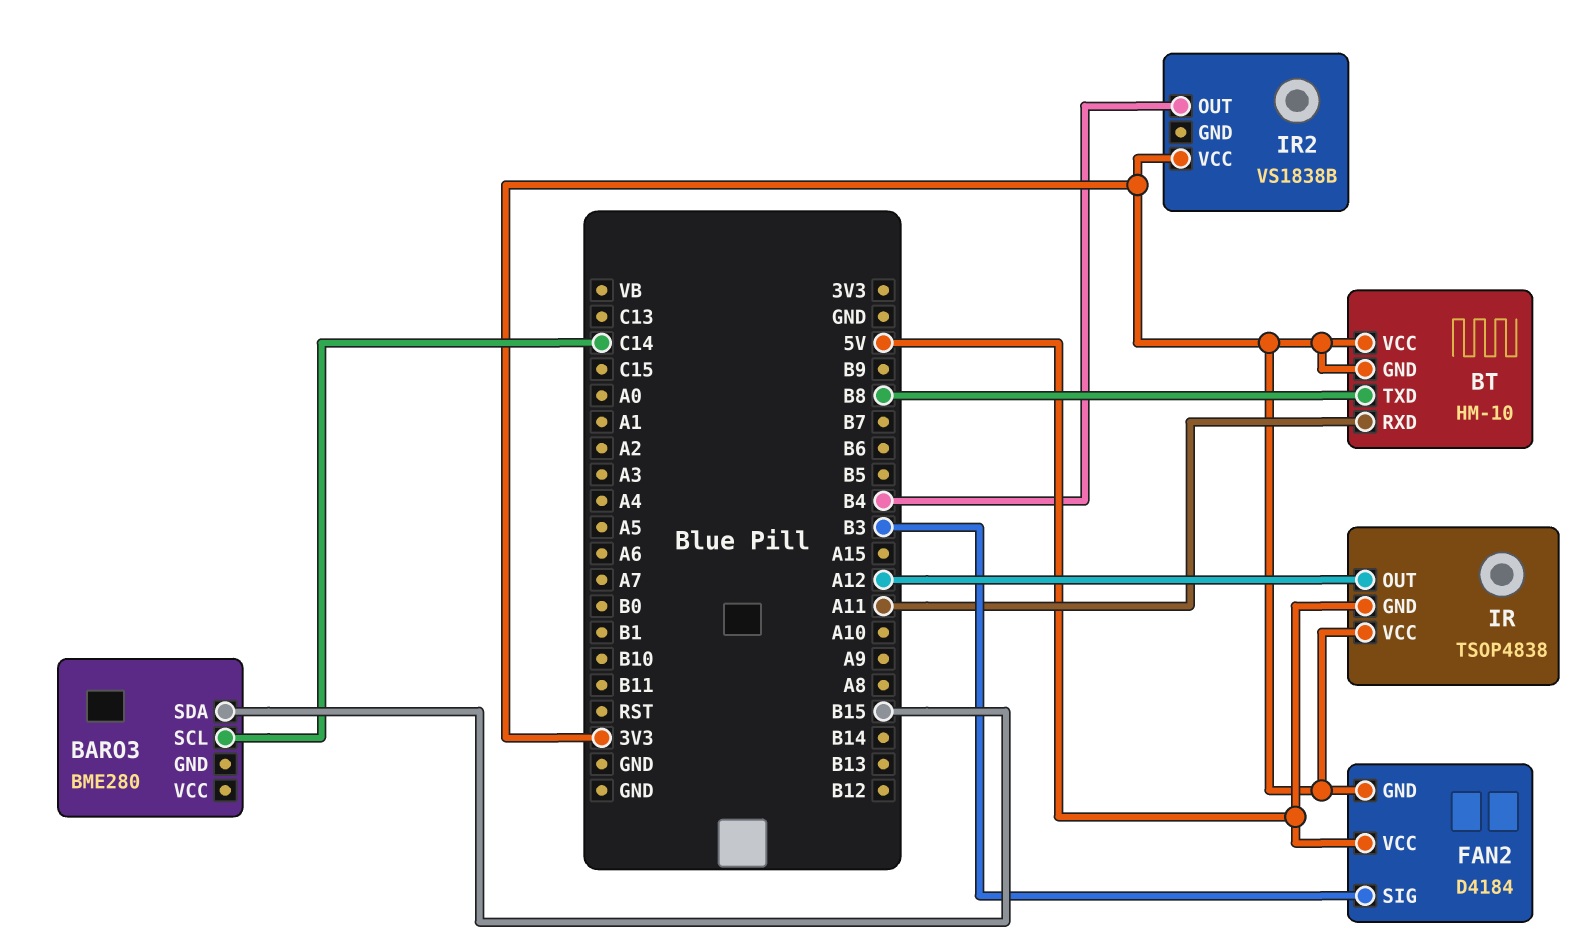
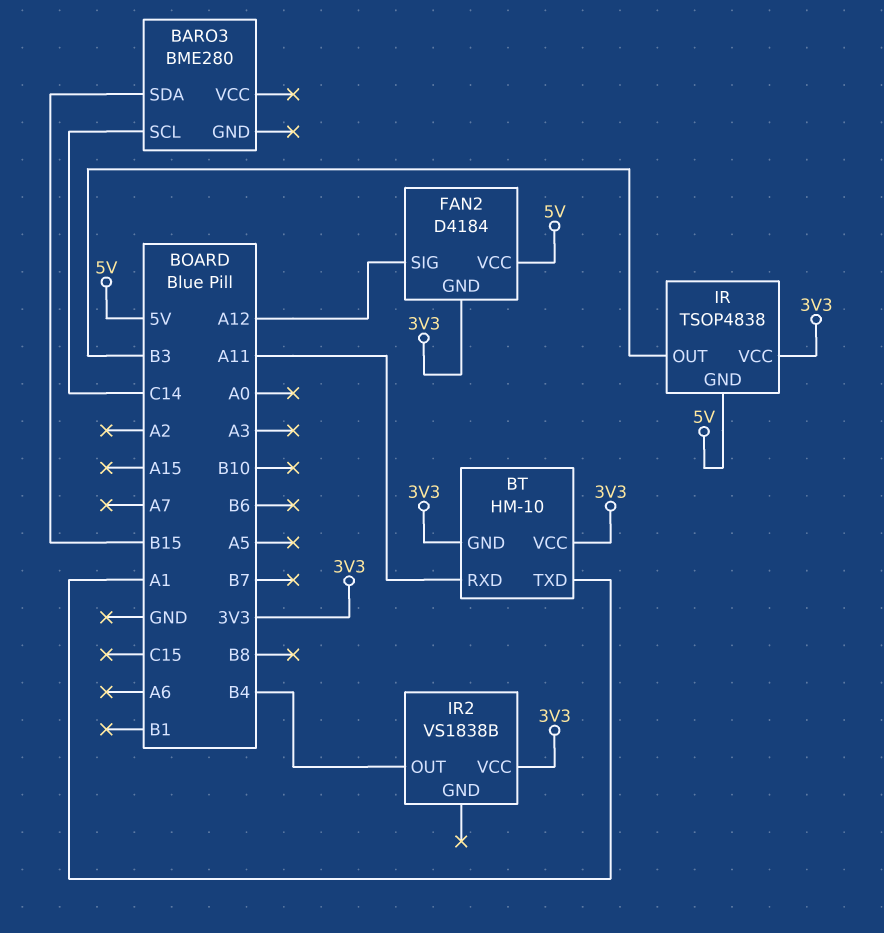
BT pin TXD: B8 -> A1
FAN2 pin SIG: B3 -> A12
IR pin OUT: A12 -> B3

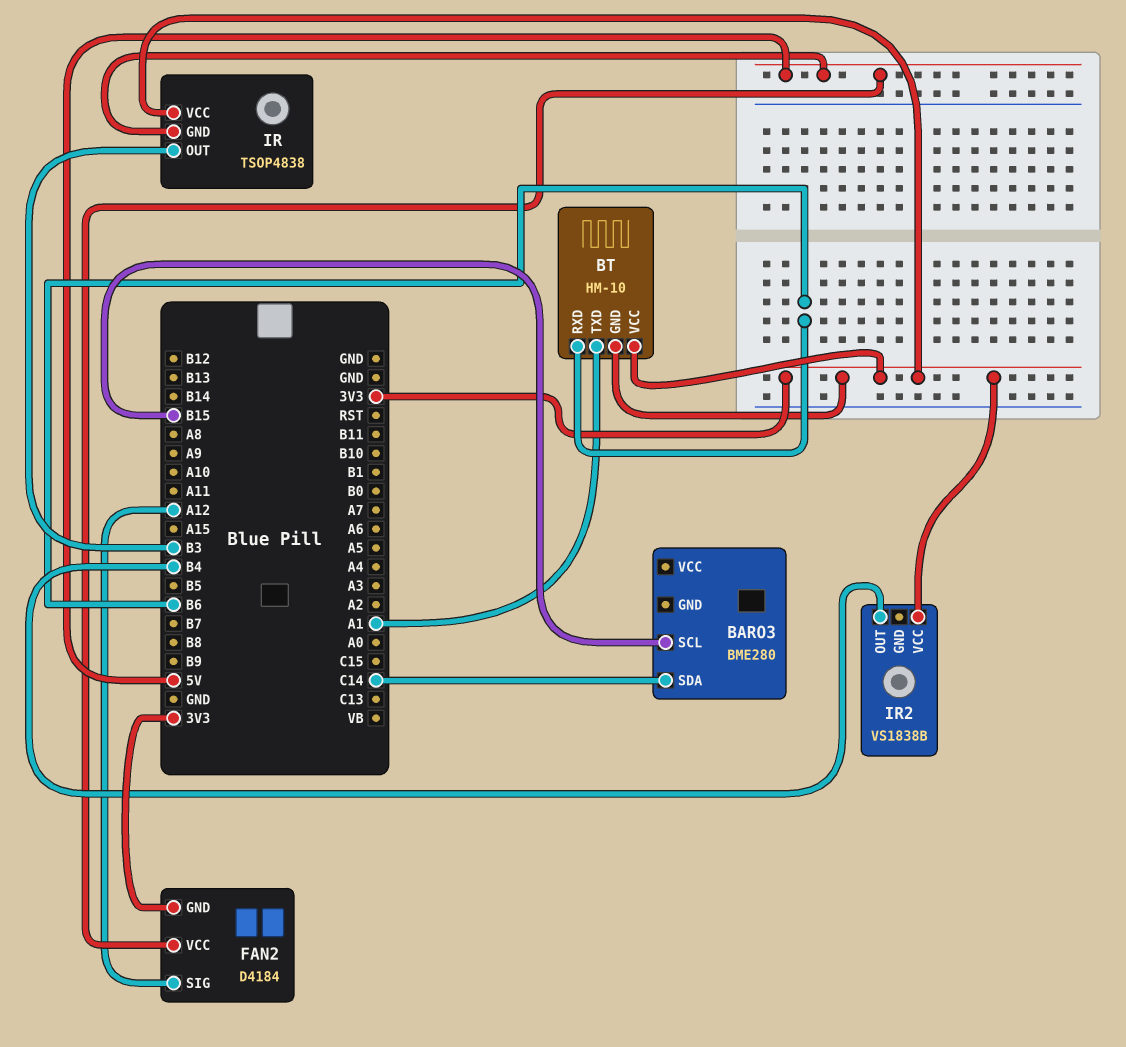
BARO3 pin SCL: C14 -> B15
BARO3 pin SDA: B15 -> C14
BT pin RXD: A11 -> B6

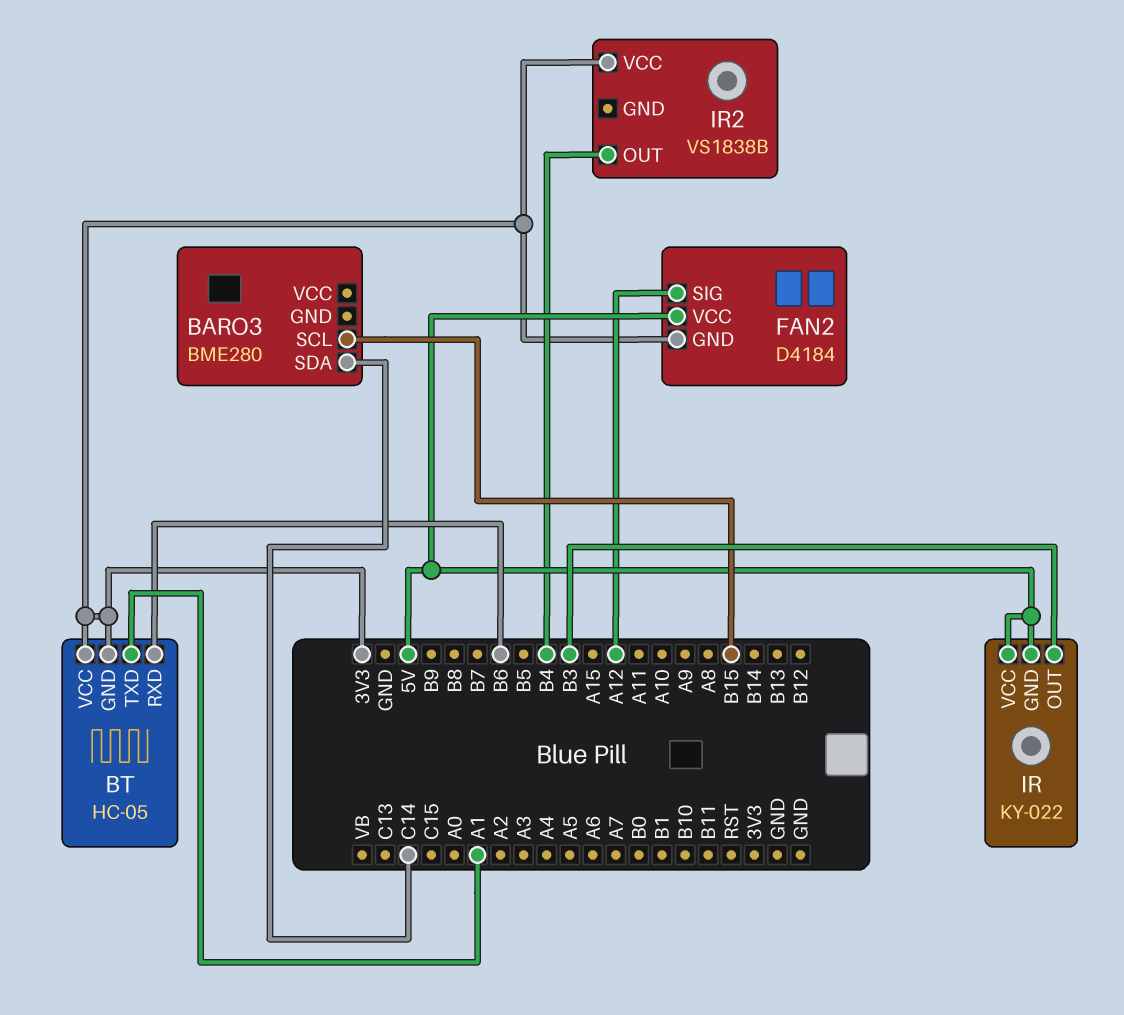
BT: HM-10 -> HC-05
IR: TSOP4838 -> KY-022
IR pin VCC: 3V3 -> 5V

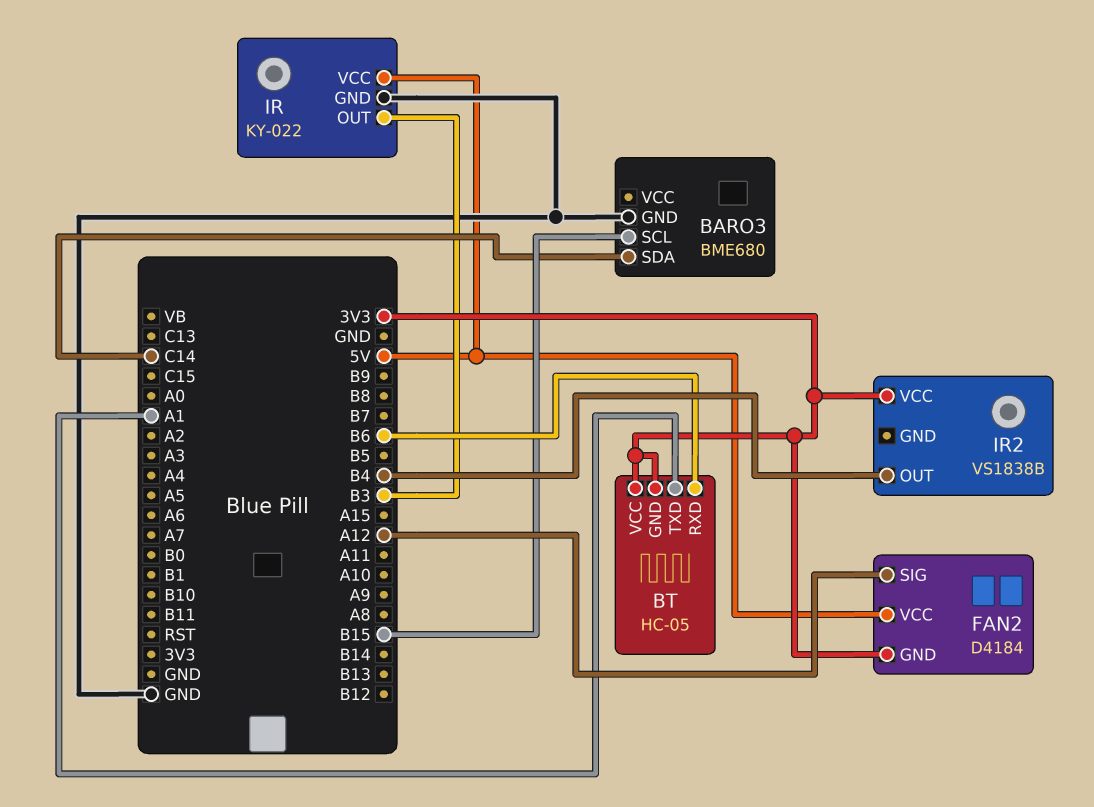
BARO3: BME280 -> BME680
BARO3 pin GND: none -> GND
IR pin GND: 5V -> GND

